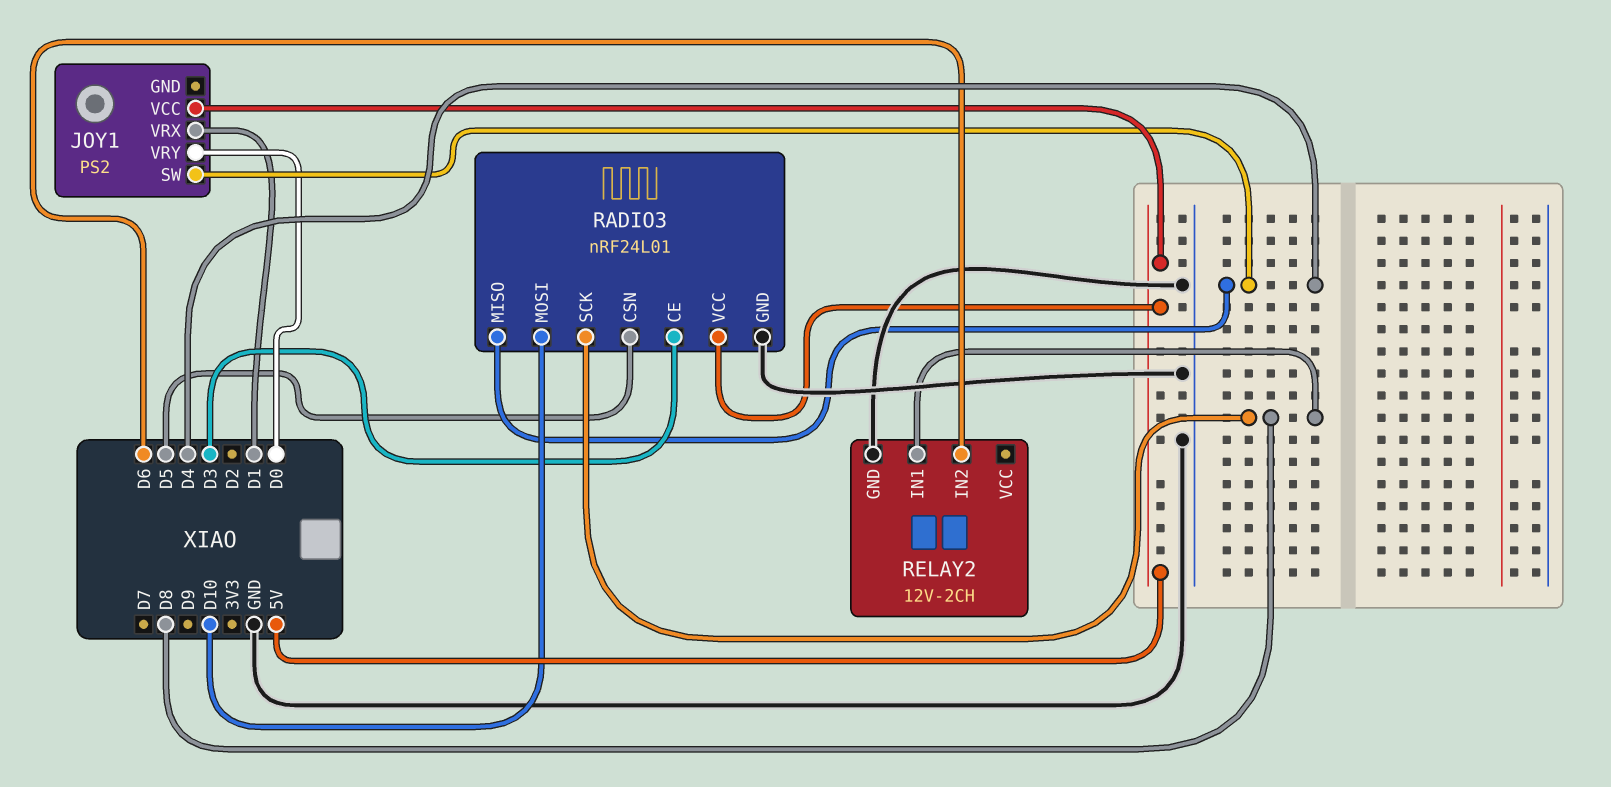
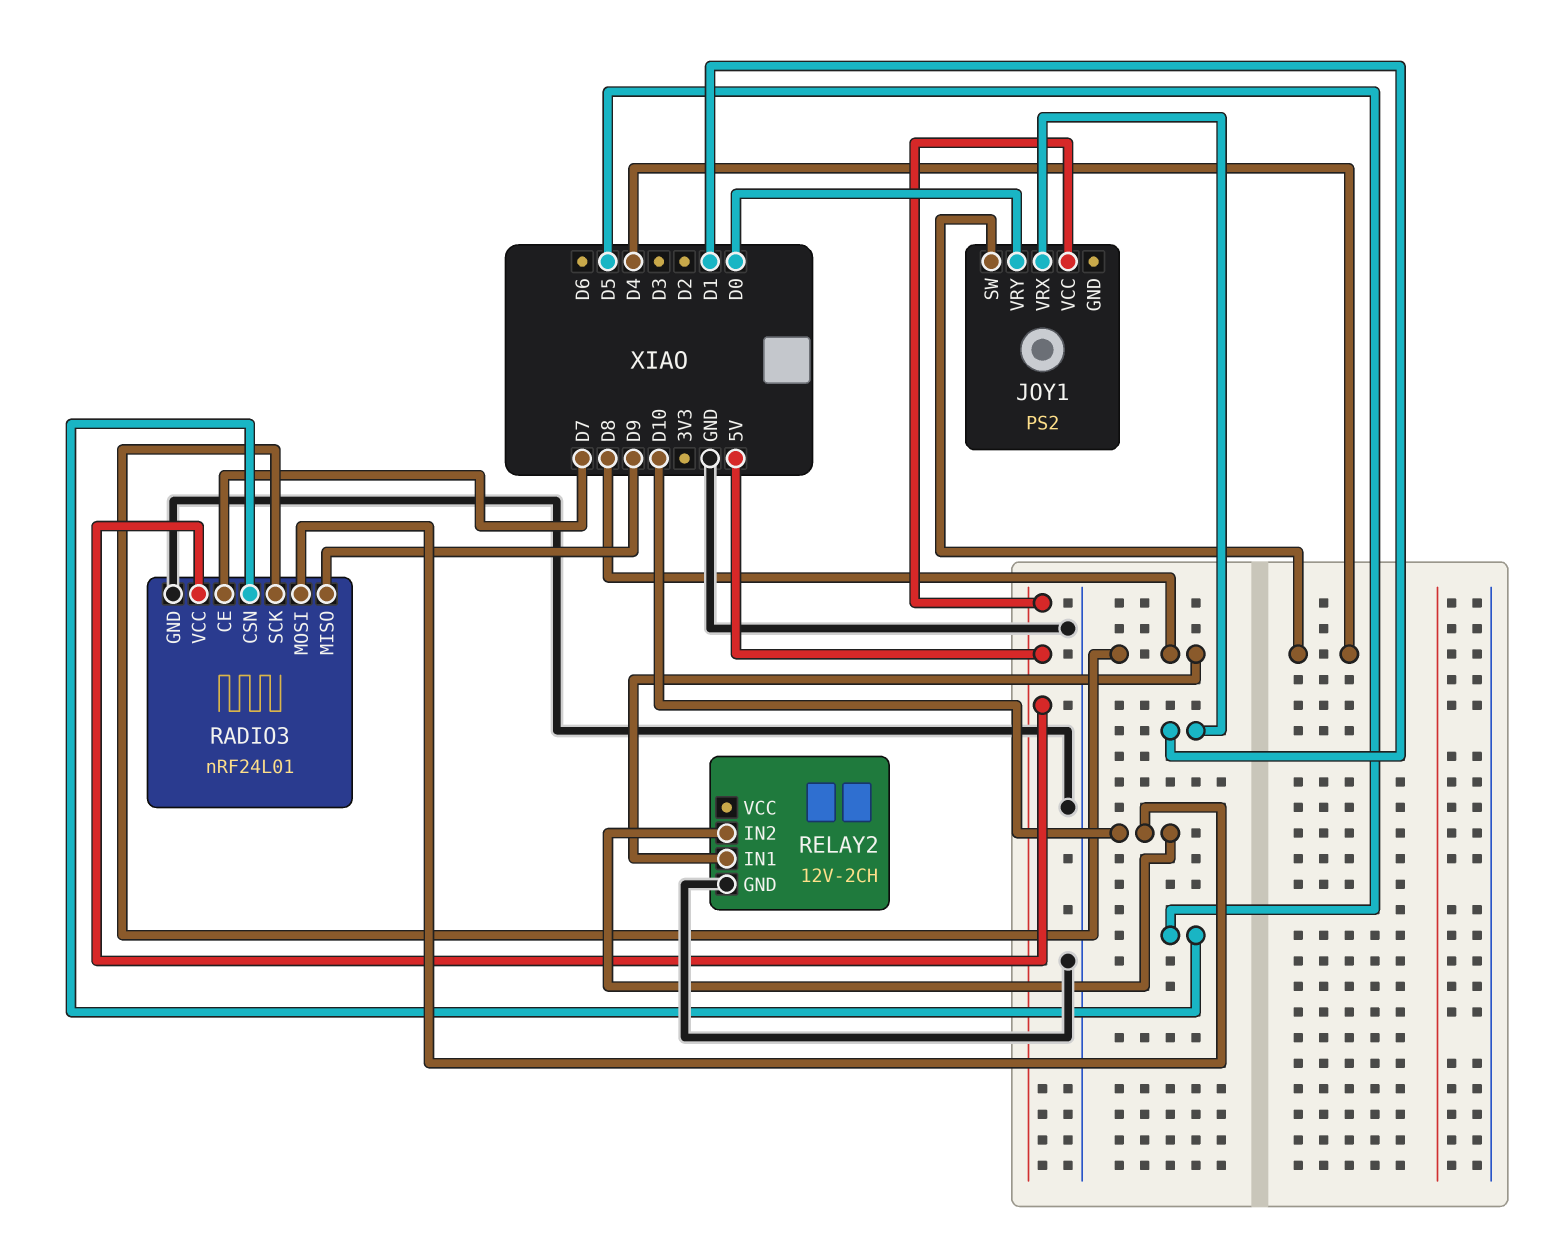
RADIO3 pin CE: D3 -> D7
RADIO3 pin MISO: D4 -> D9
RELAY2 pin IN2: D6 -> D10

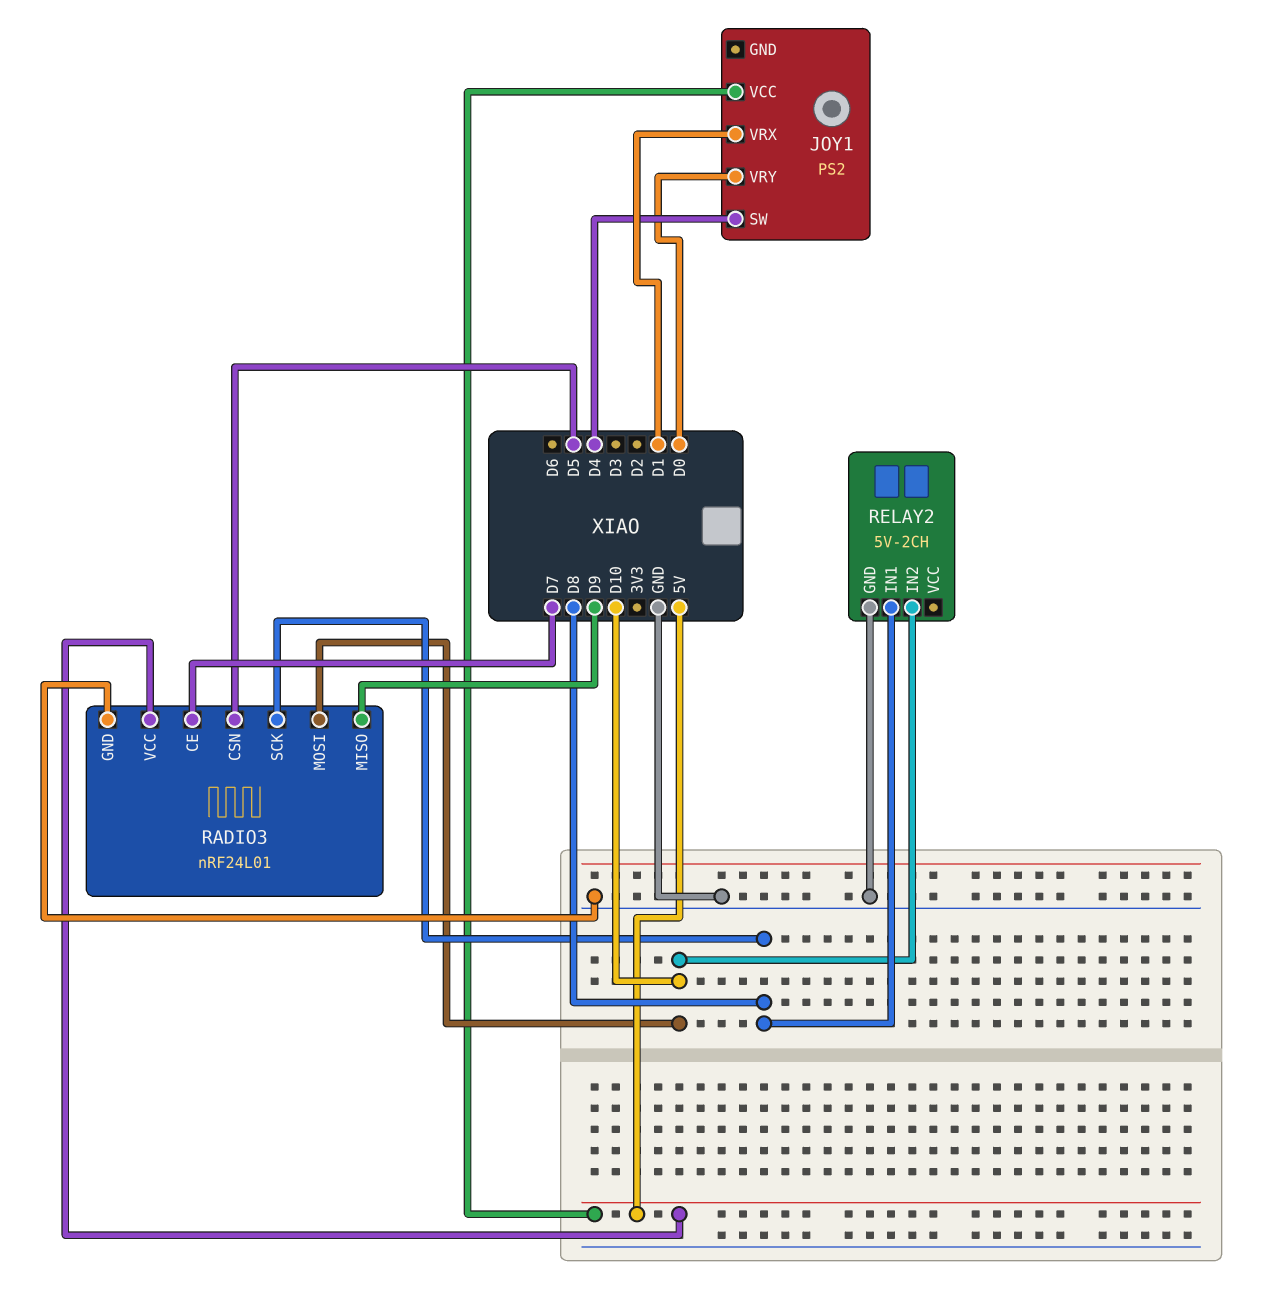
RELAY2: 12V-2CH -> 5V-2CH

